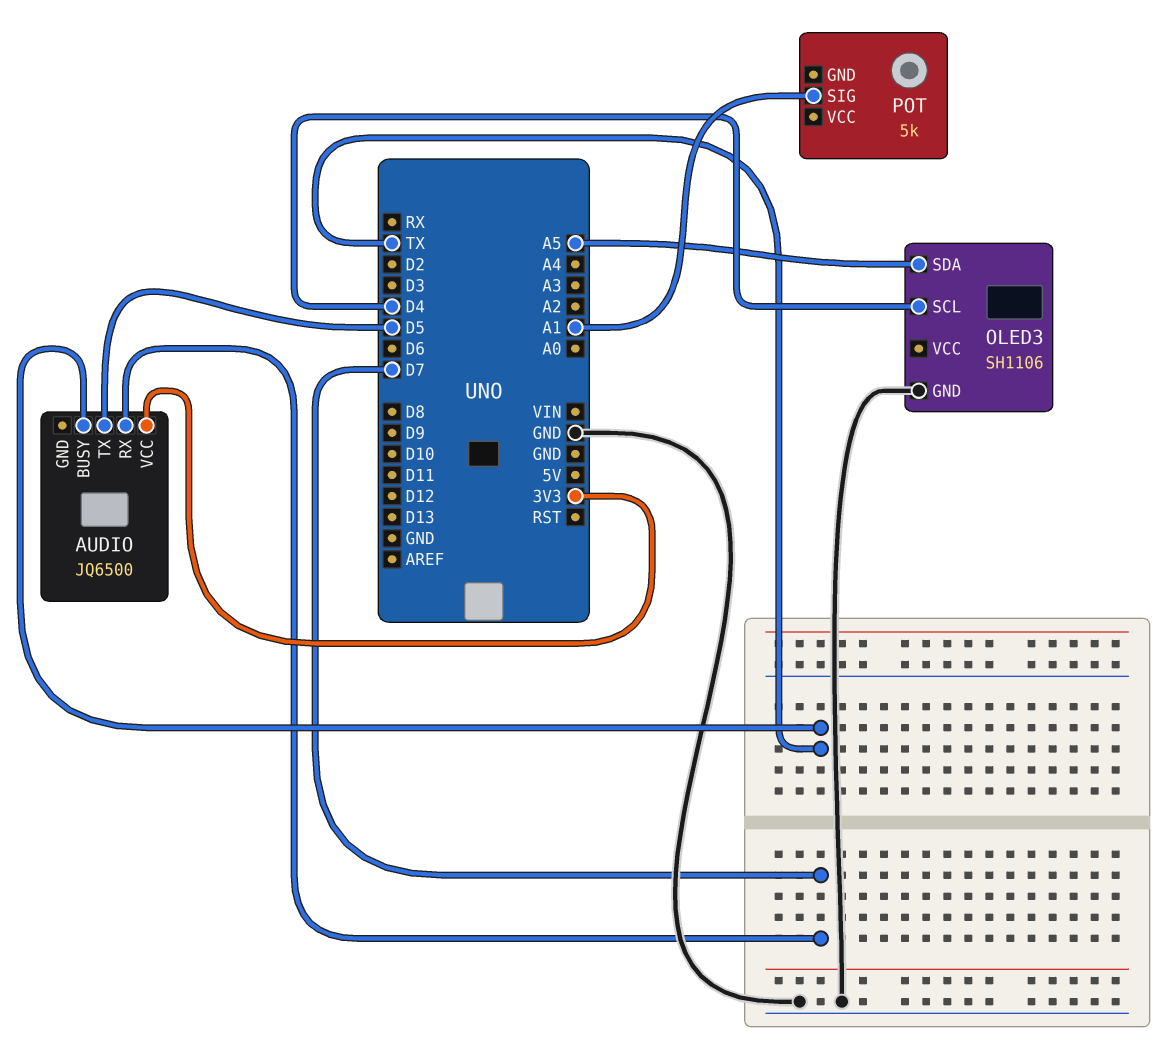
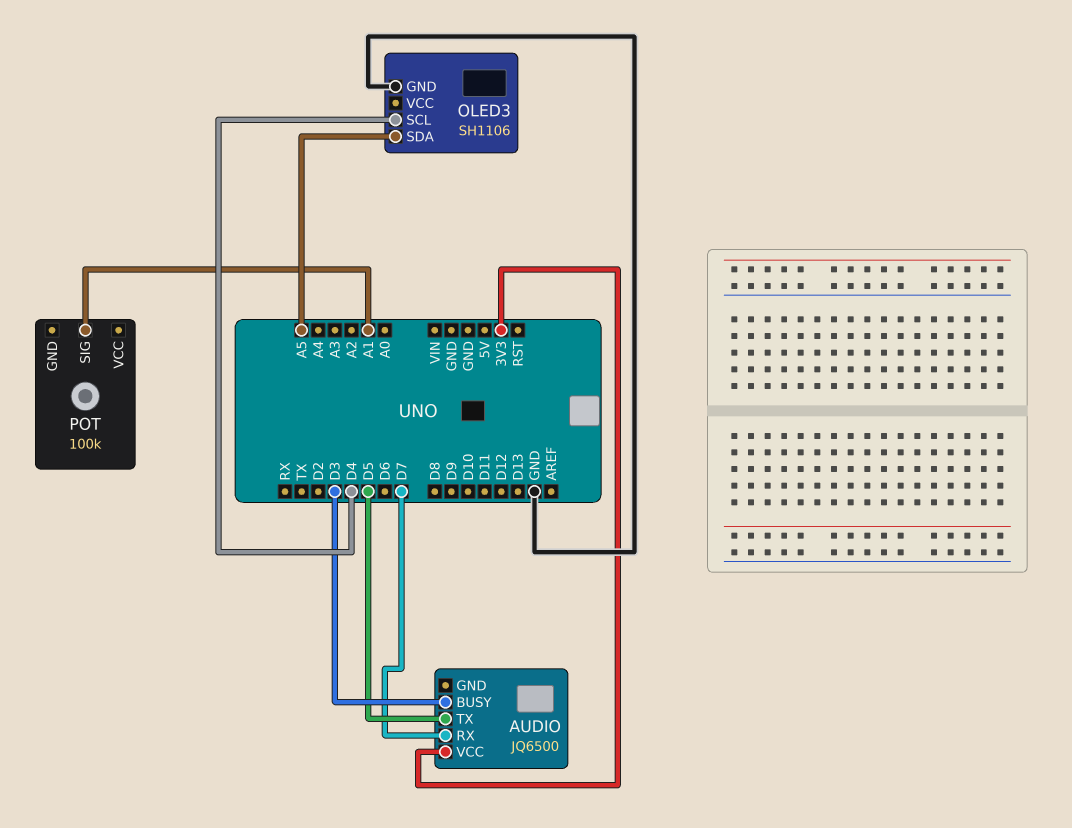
AUDIO pin BUSY: TX -> D3
POT: 5k -> 100k

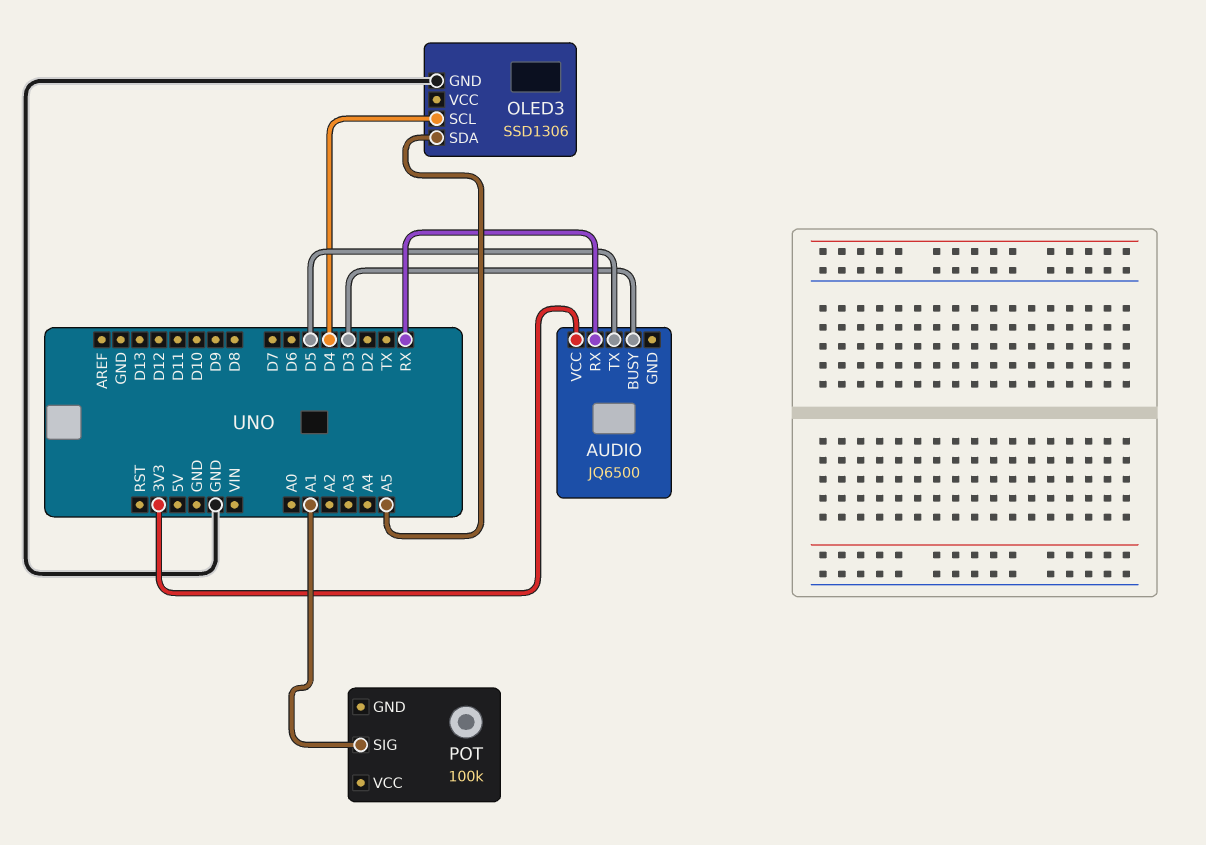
AUDIO pin RX: D7 -> RX
OLED3: SH1106 -> SSD1306

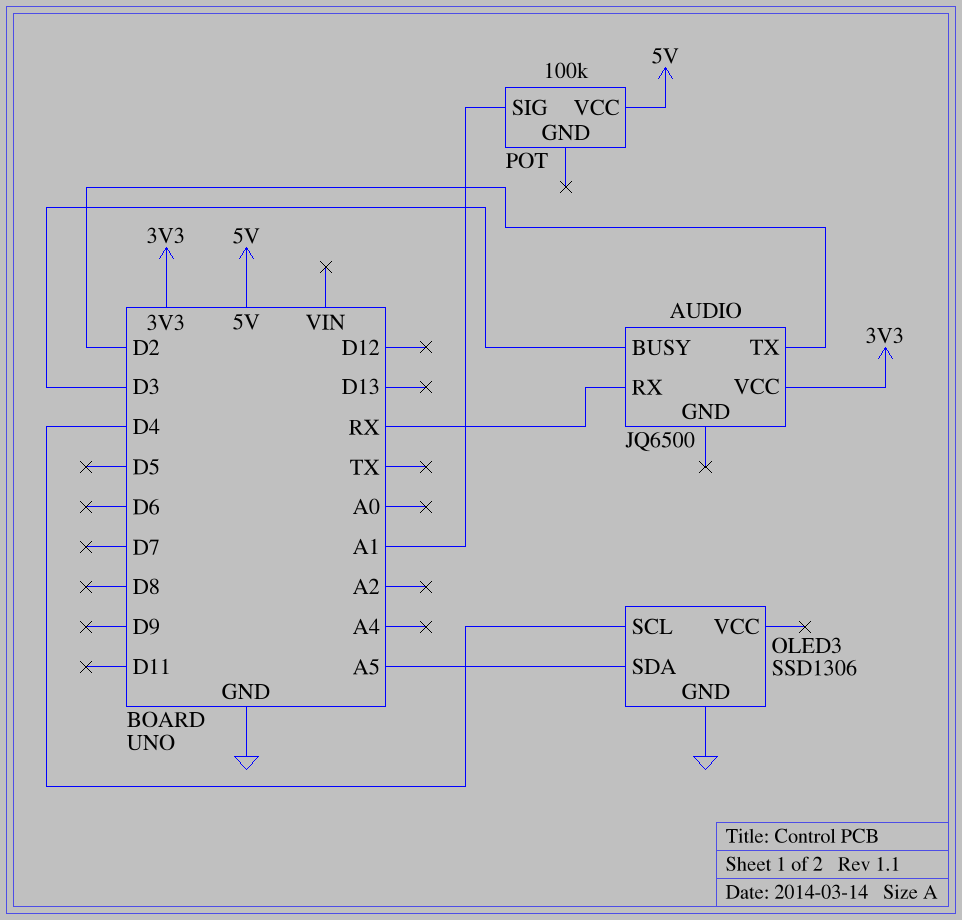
AUDIO pin TX: D5 -> D2
POT pin VCC: none -> 5V

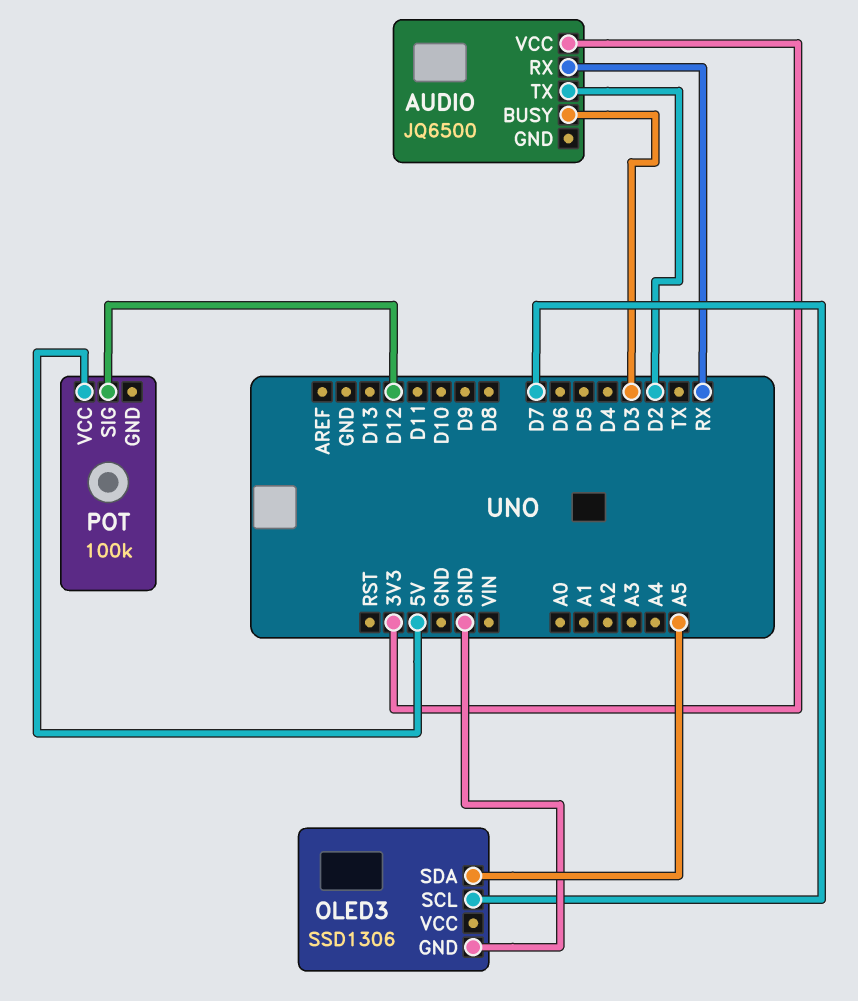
OLED3 pin SCL: D4 -> D7
POT pin SIG: A1 -> D12

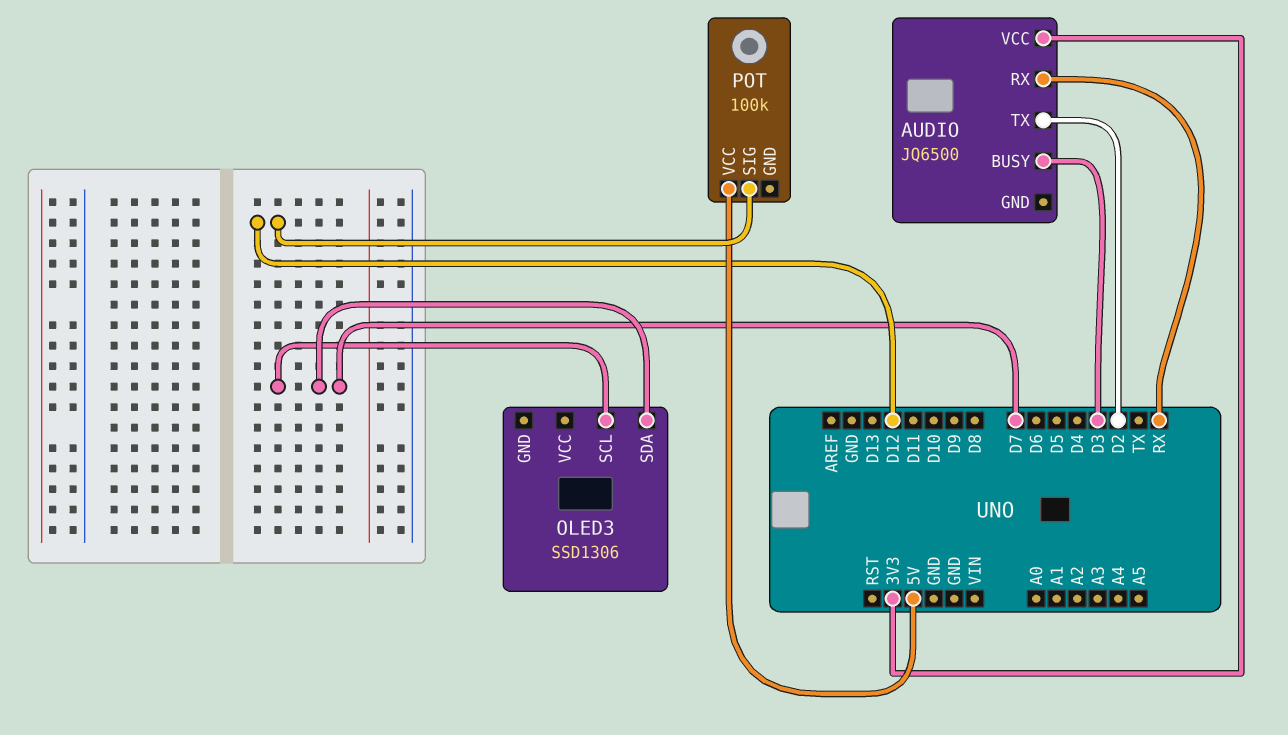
OLED3 pin GND: GND -> none
OLED3 pin SDA: A5 -> D7

